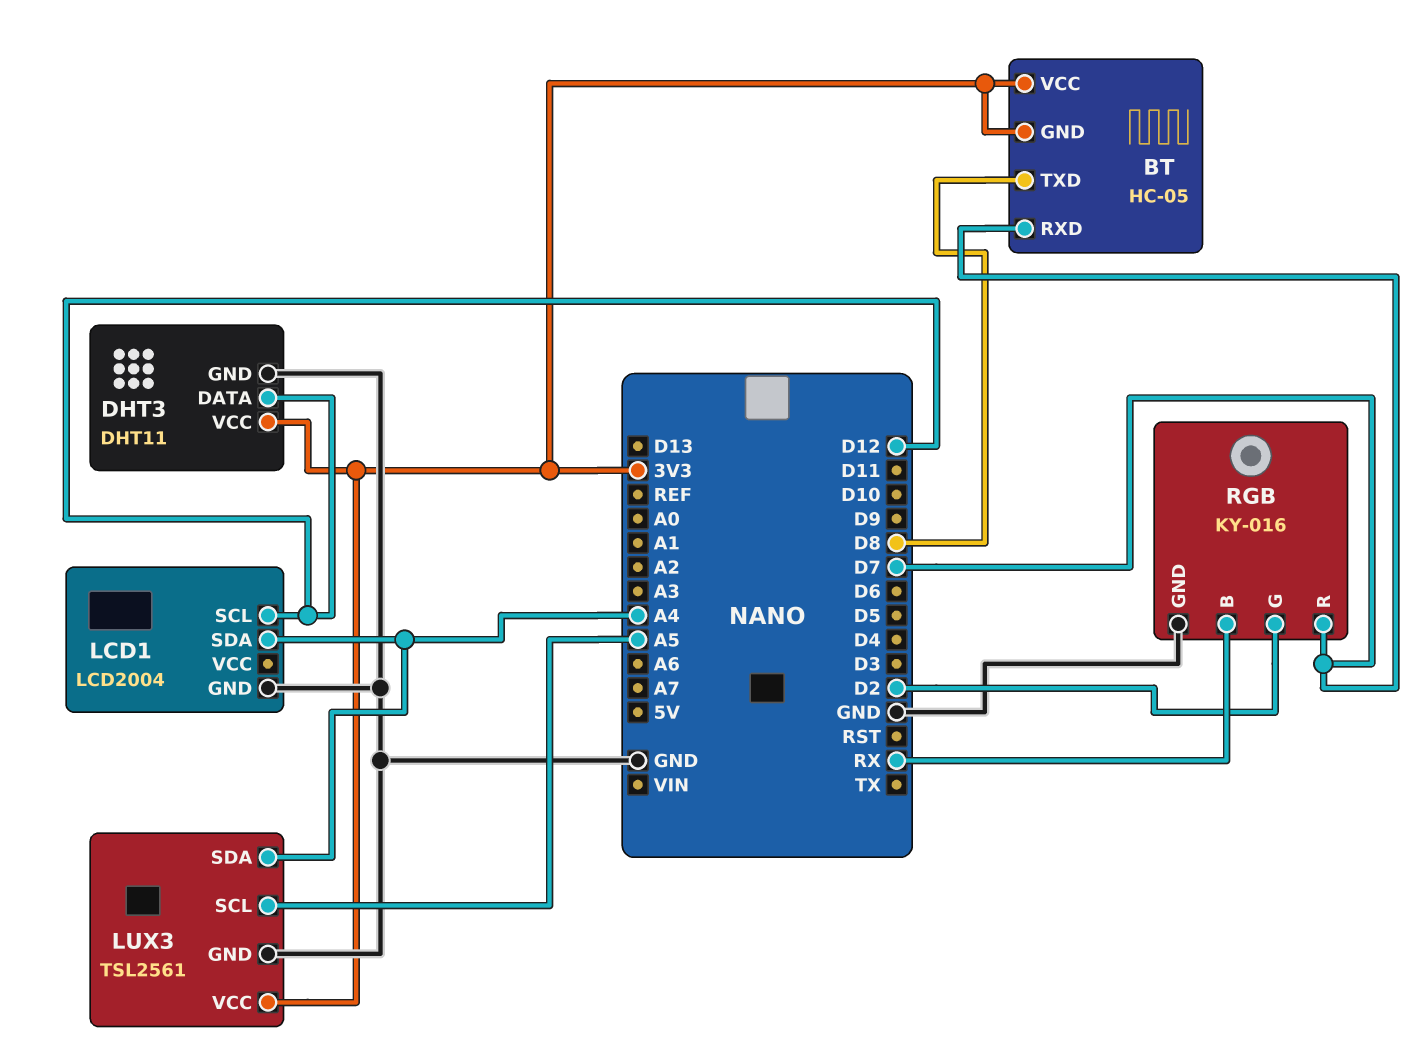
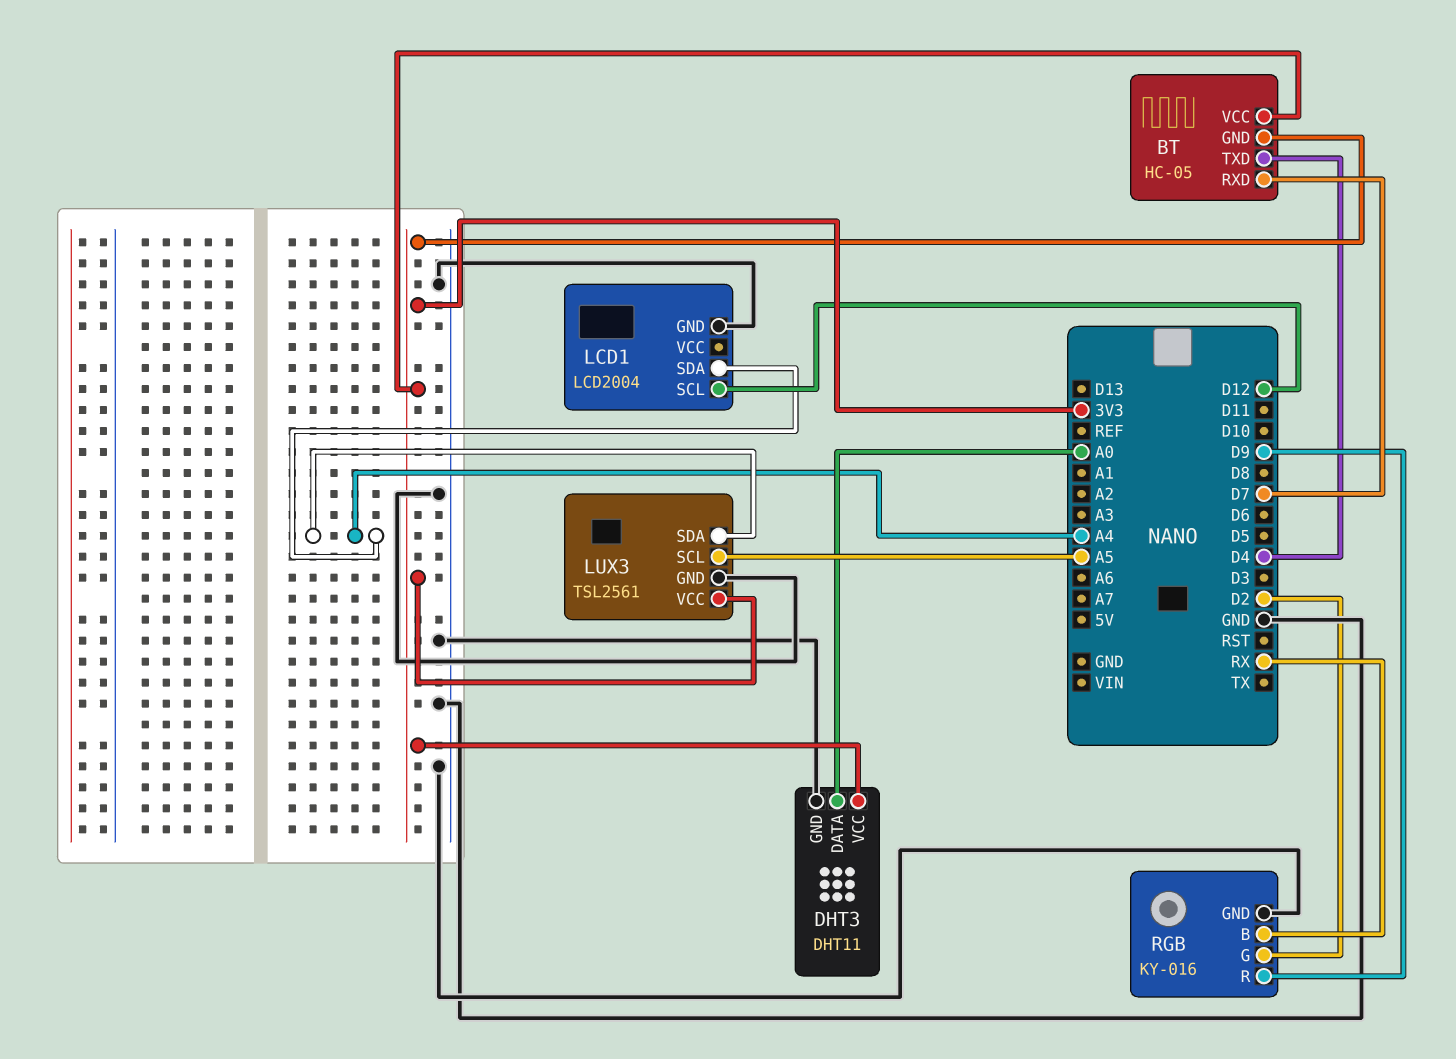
BT pin TXD: D8 -> D4
DHT3 pin DATA: D12 -> A0
RGB pin R: D7 -> D9

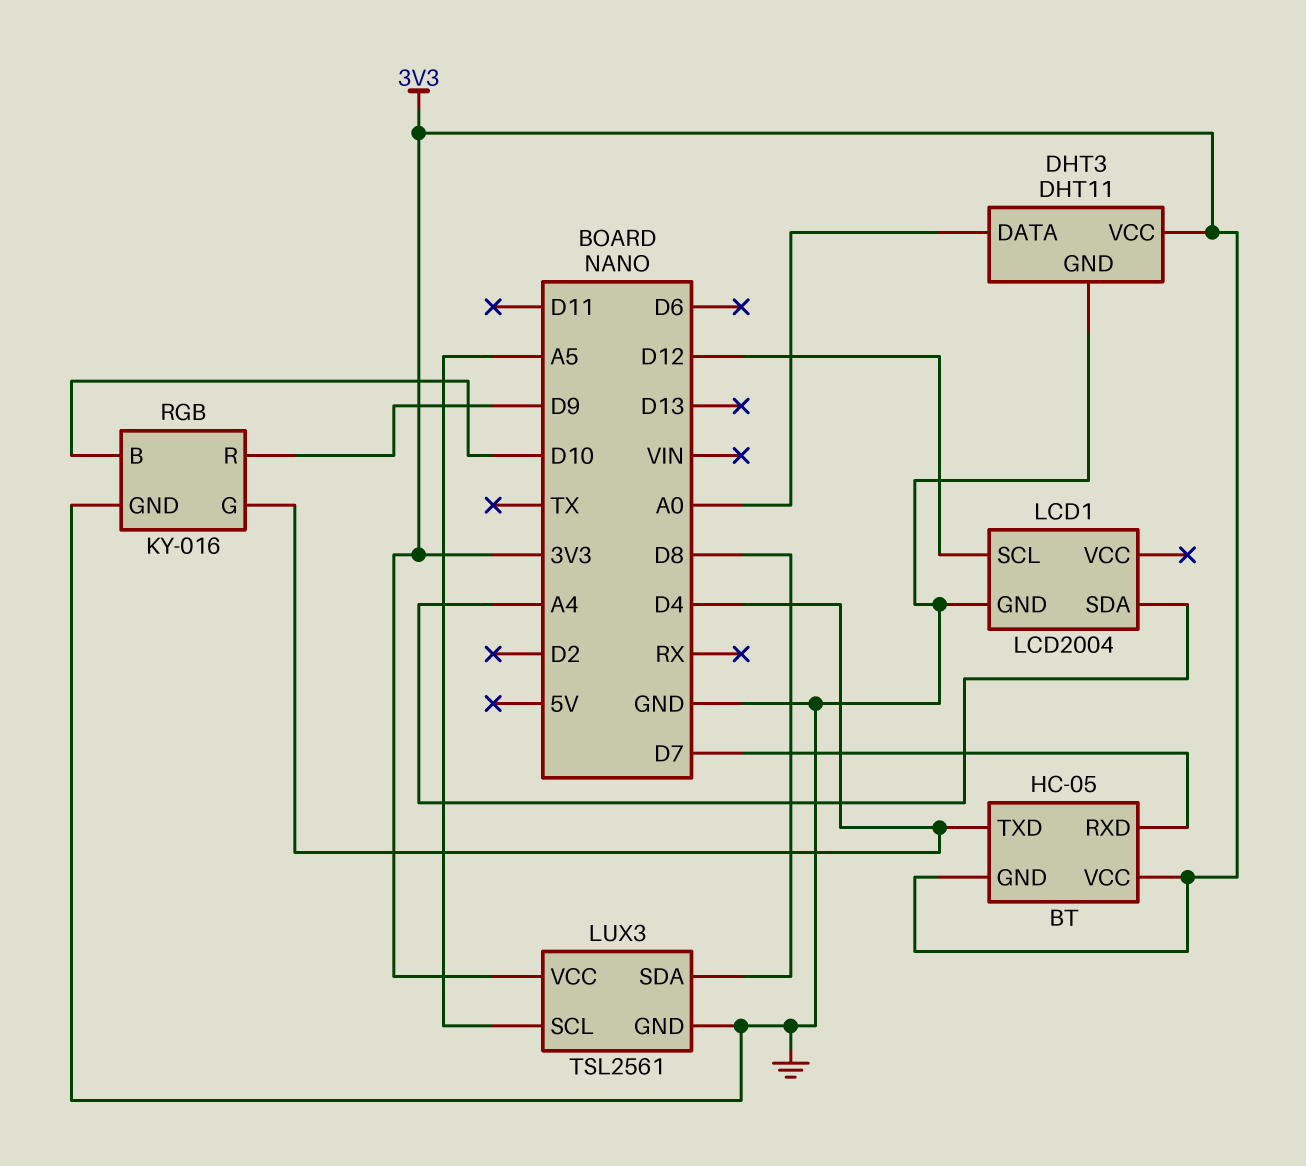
LUX3 pin SDA: A4 -> D8
RGB pin B: RX -> D10
RGB pin G: D2 -> D4

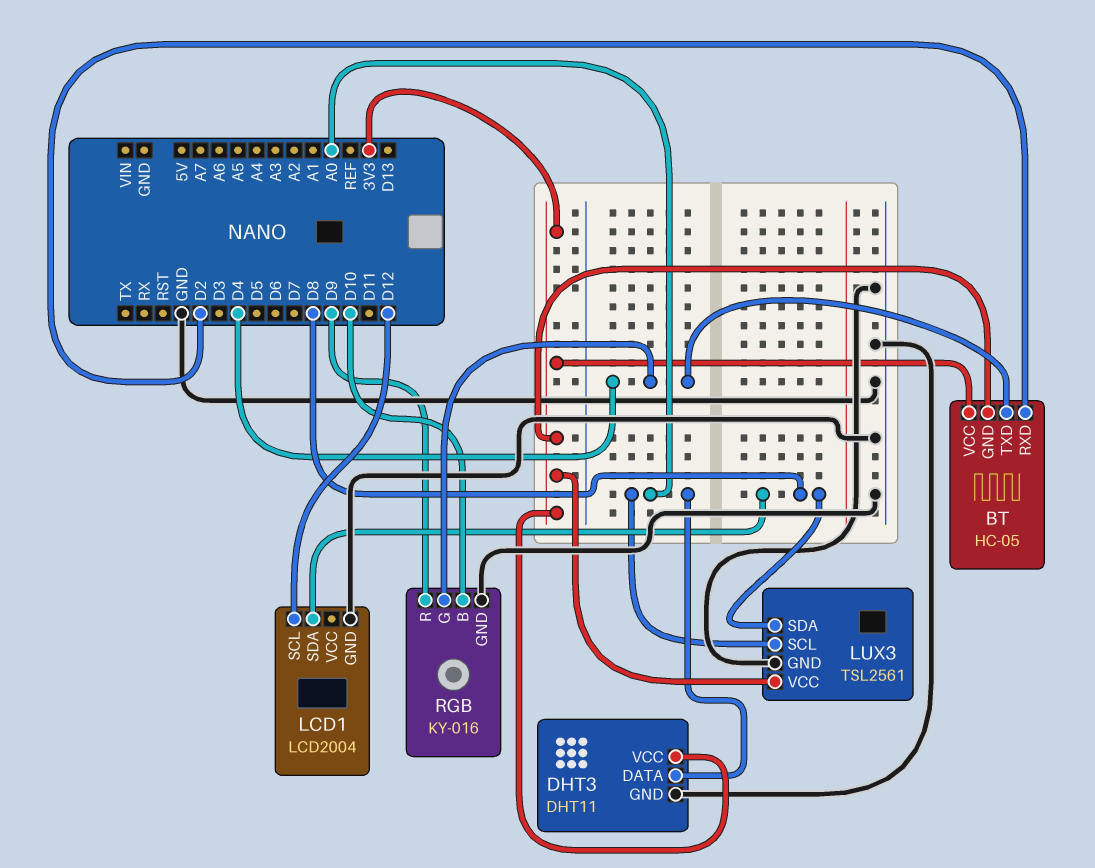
BT pin RXD: D7 -> D2
LCD1 pin SDA: A4 -> D8
LUX3 pin SCL: A5 -> A0

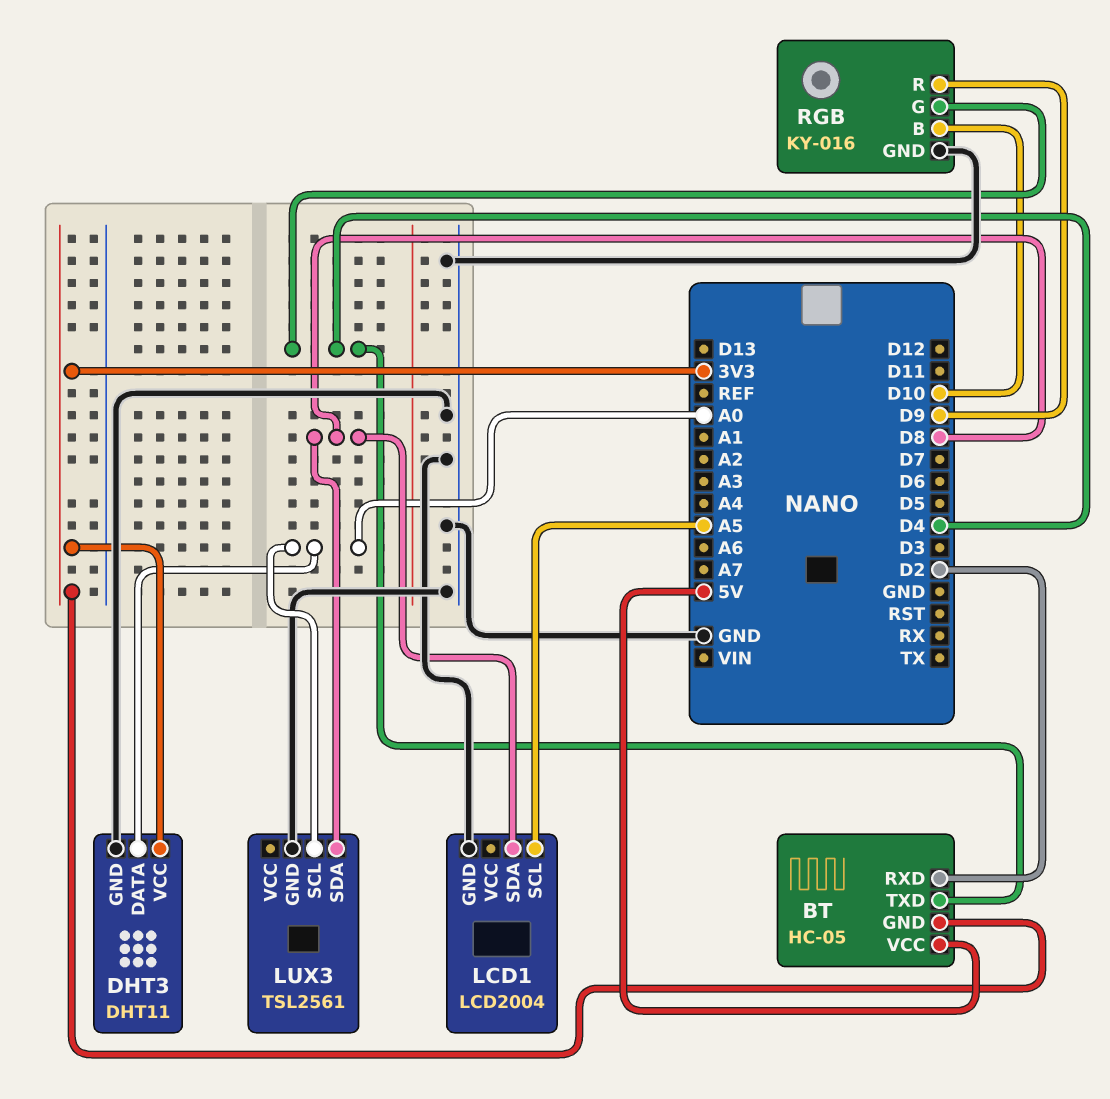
BT pin VCC: 3V3 -> 5V
LCD1 pin SCL: D12 -> A5
LUX3 pin VCC: 3V3 -> none

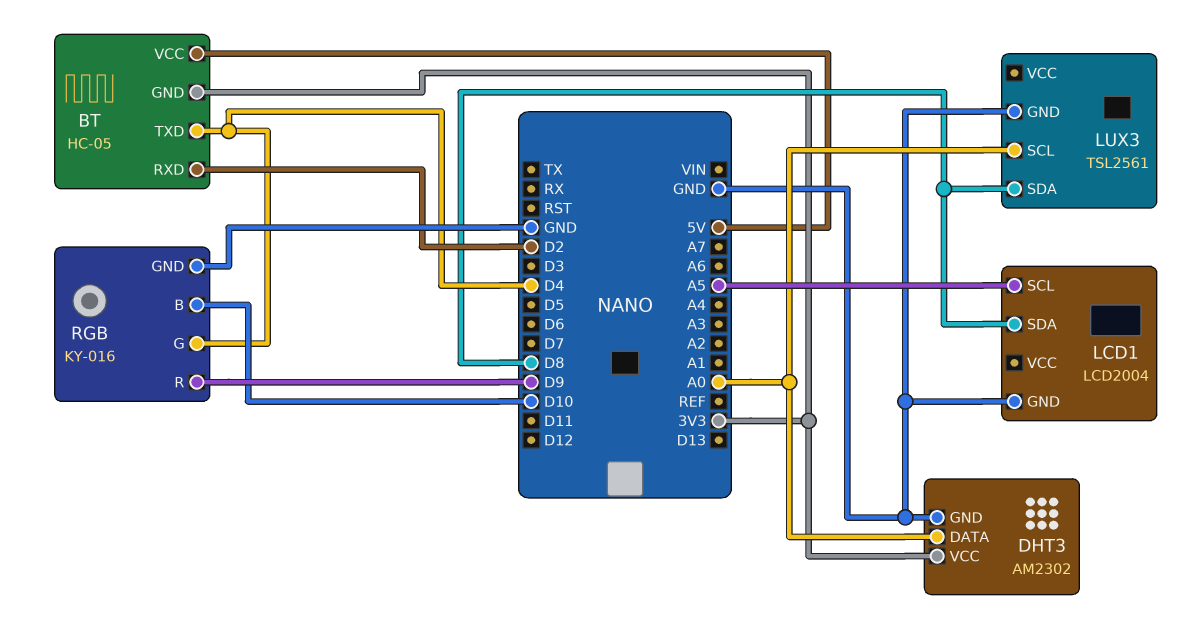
DHT3: DHT11 -> AM2302

